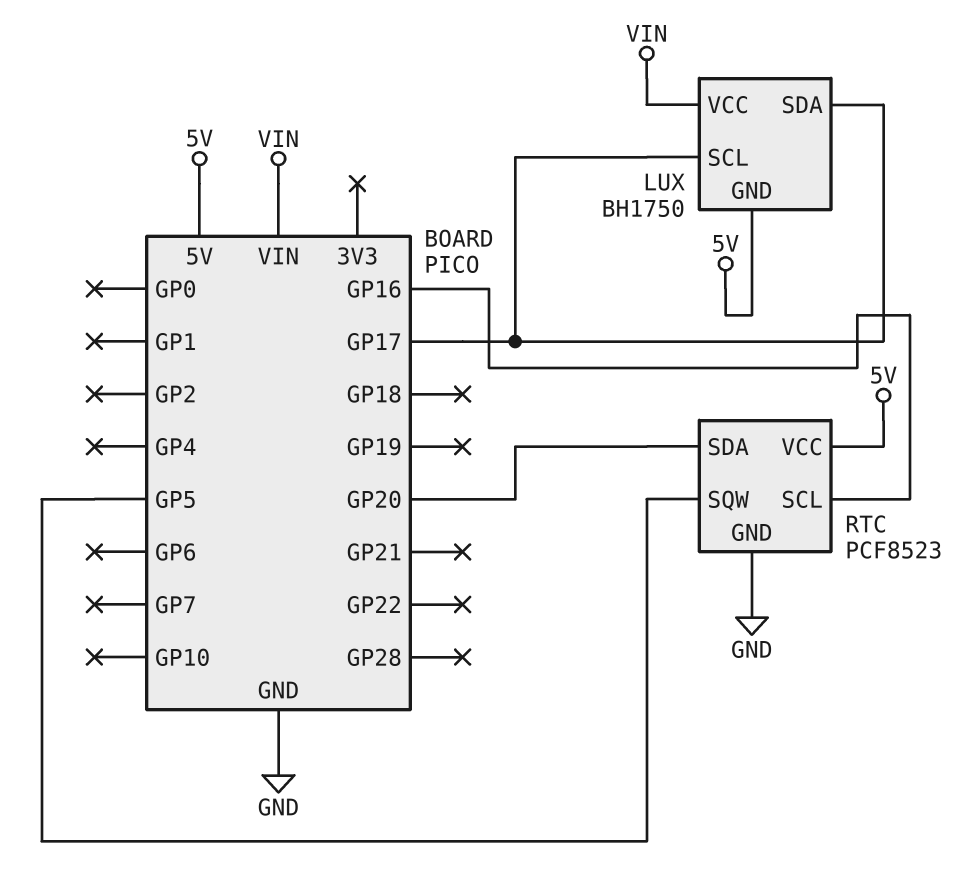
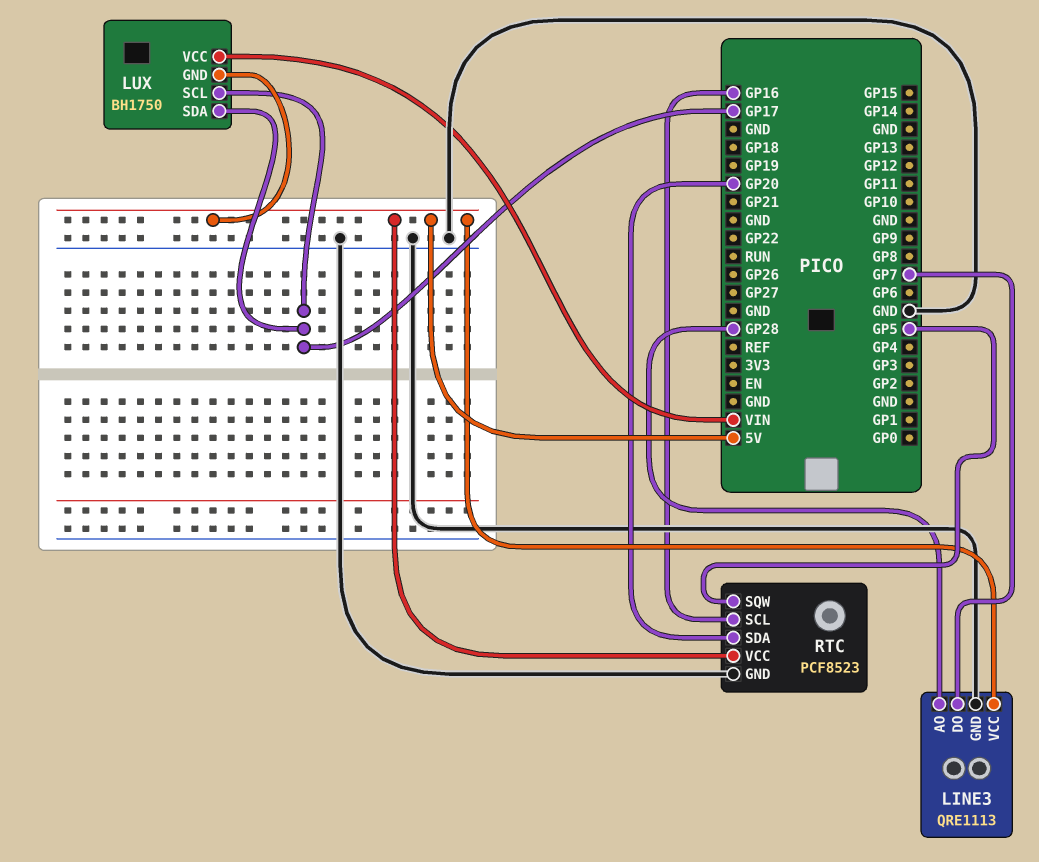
LINE3: none -> QRE1113
LINE3 pin AO: none -> GP28
LINE3 pin DO: none -> GP7
LINE3 pin GND: none -> GND
LINE3 pin VCC: none -> 5V

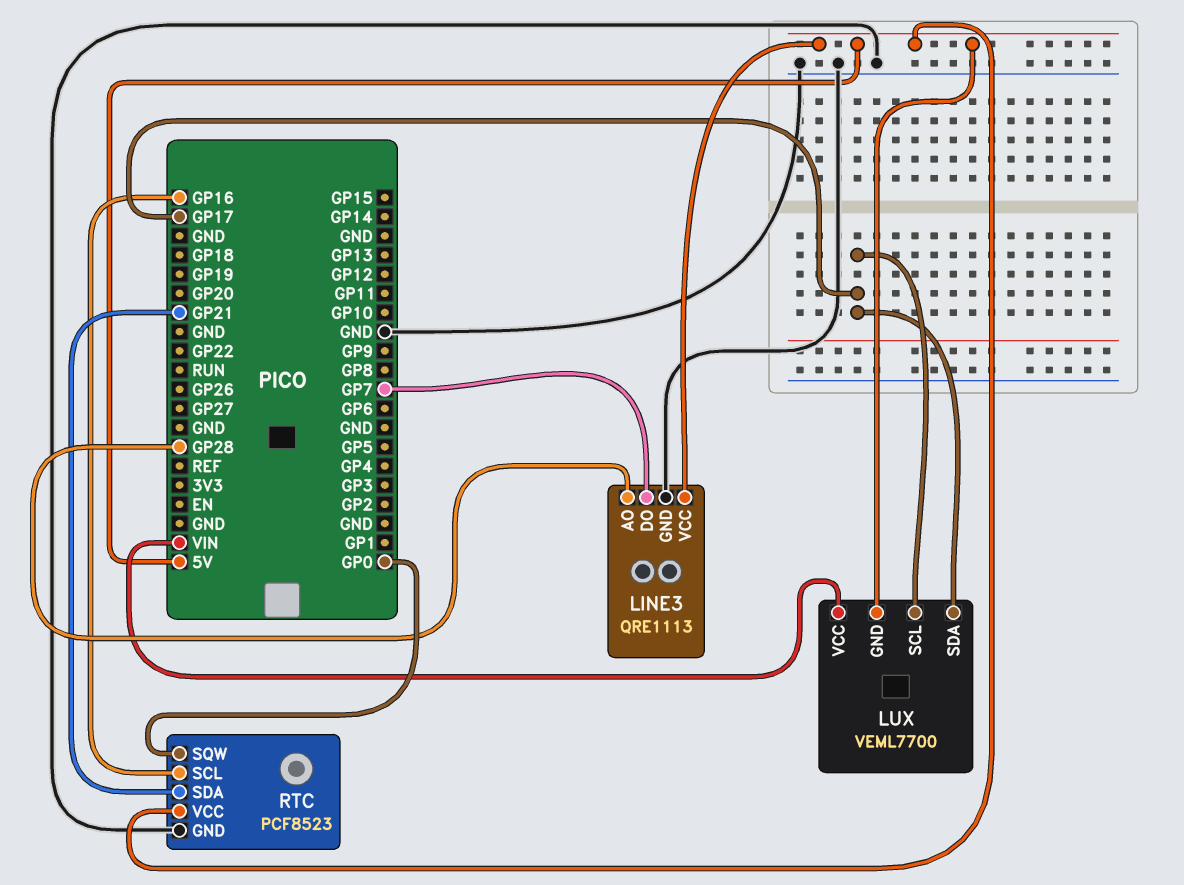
LUX: BH1750 -> VEML7700
RTC pin SDA: GP20 -> GP21
RTC pin SQW: GP5 -> GP0

